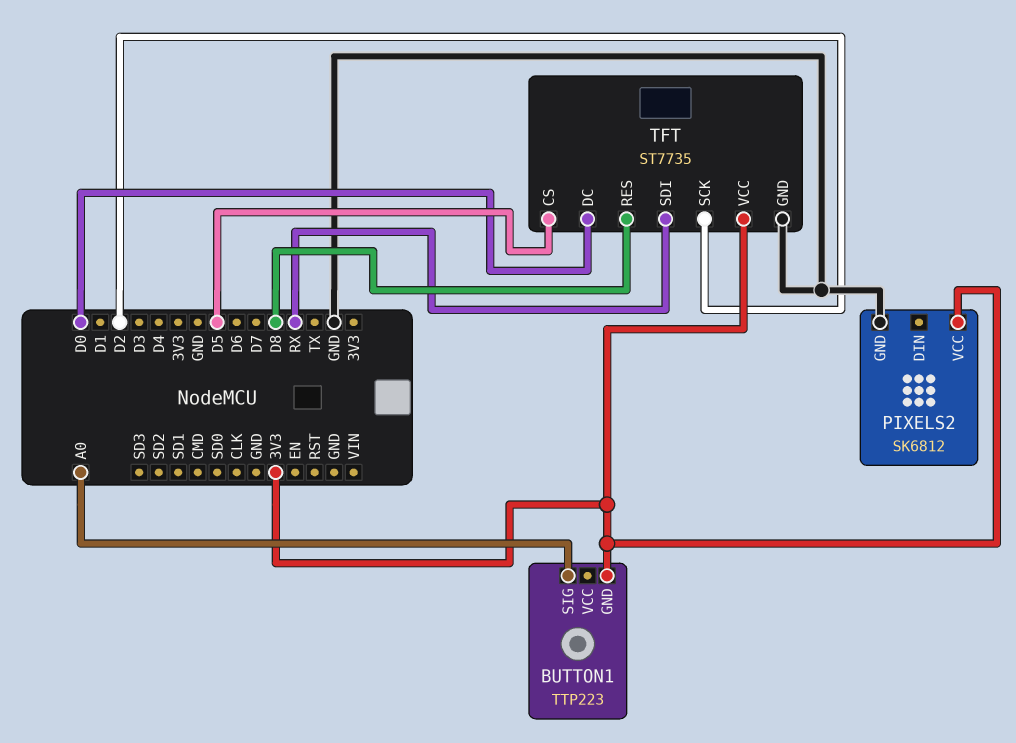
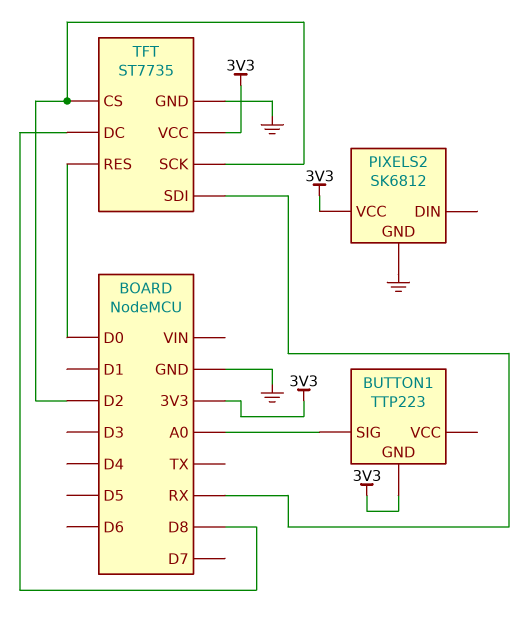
TFT pin CS: D5 -> D2
TFT pin DC: D0 -> D8
TFT pin RES: D8 -> D0

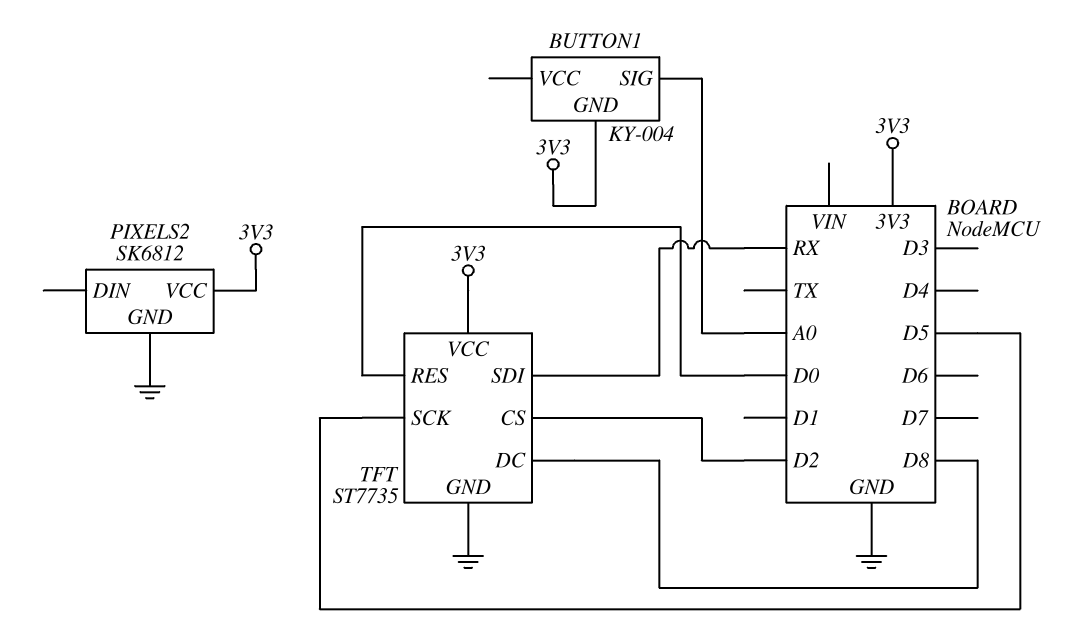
BUTTON1: TTP223 -> KY-004
TFT pin SCK: D2 -> D5

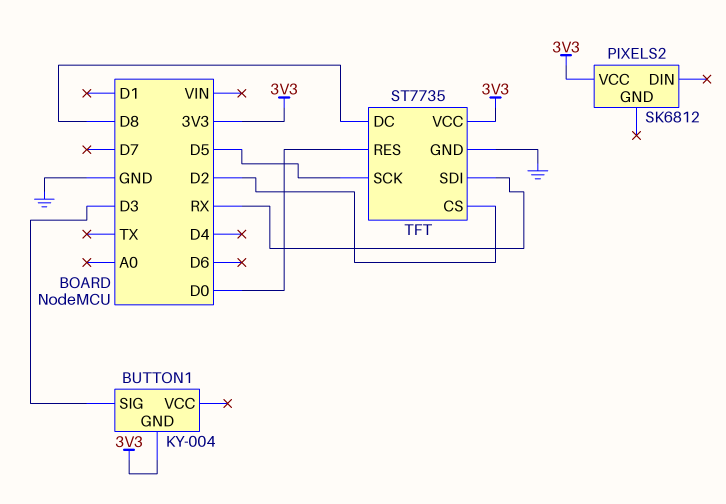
BUTTON1 pin SIG: A0 -> D3
PIXELS2 pin GND: GND -> none

